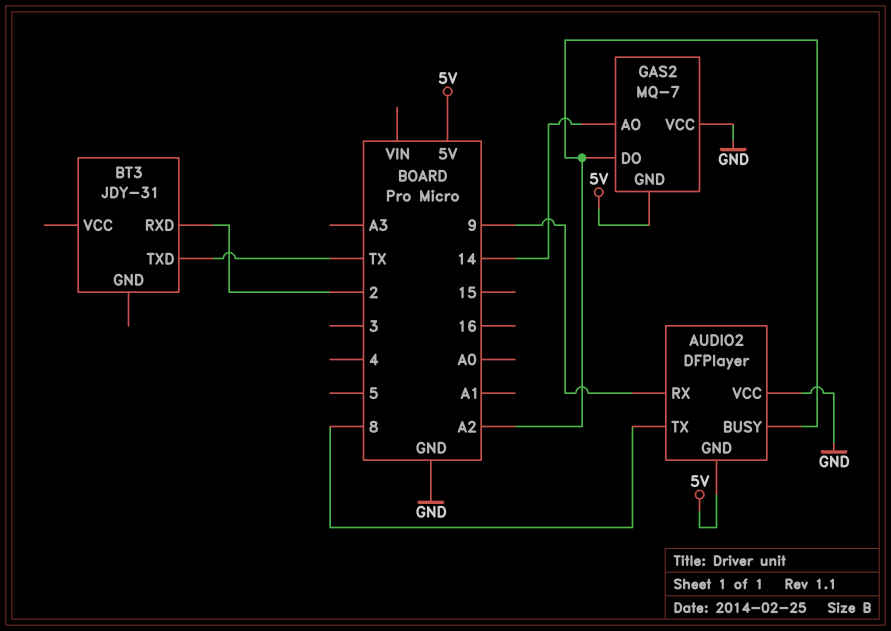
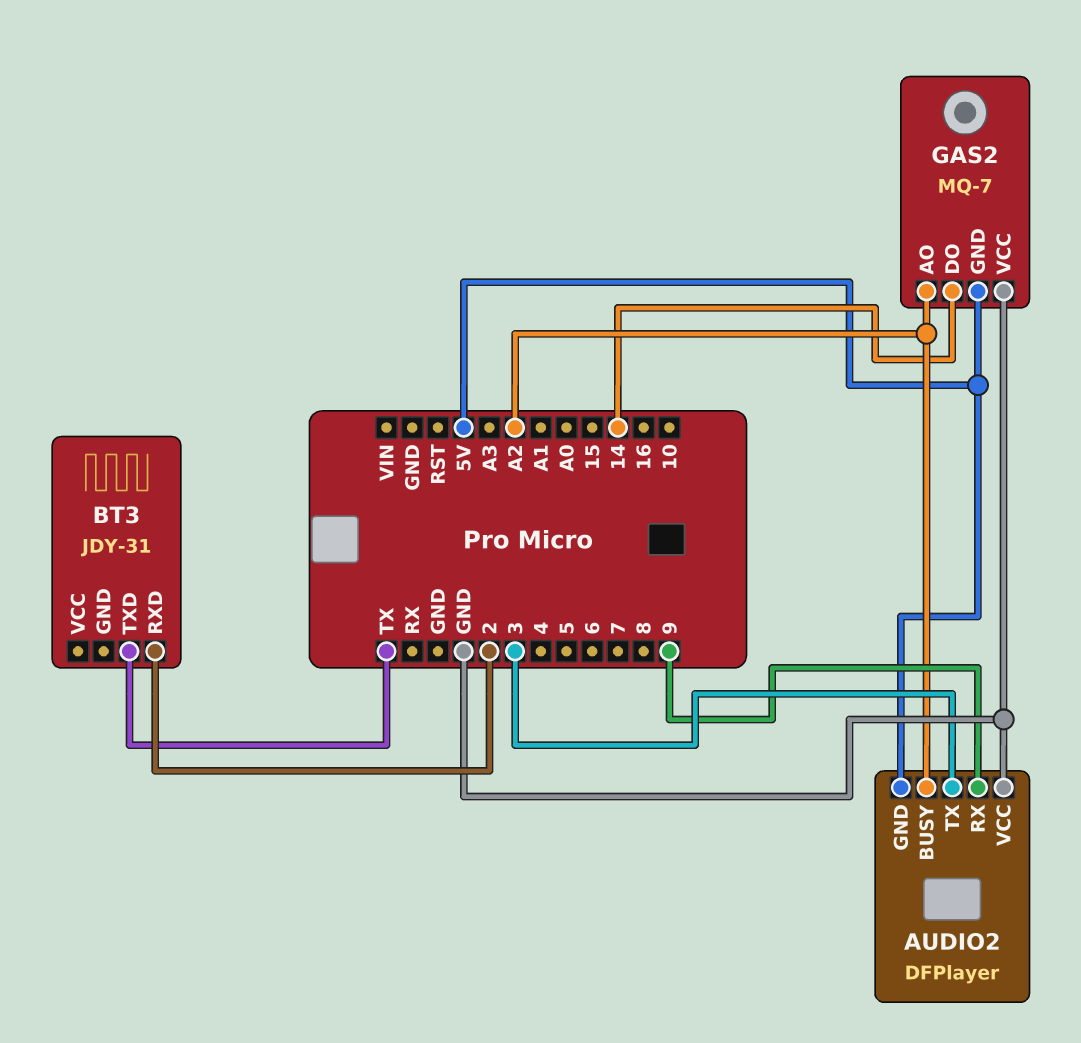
AUDIO2 pin TX: 8 -> 3
GAS2 pin AO: 14 -> A2
GAS2 pin DO: A2 -> 14

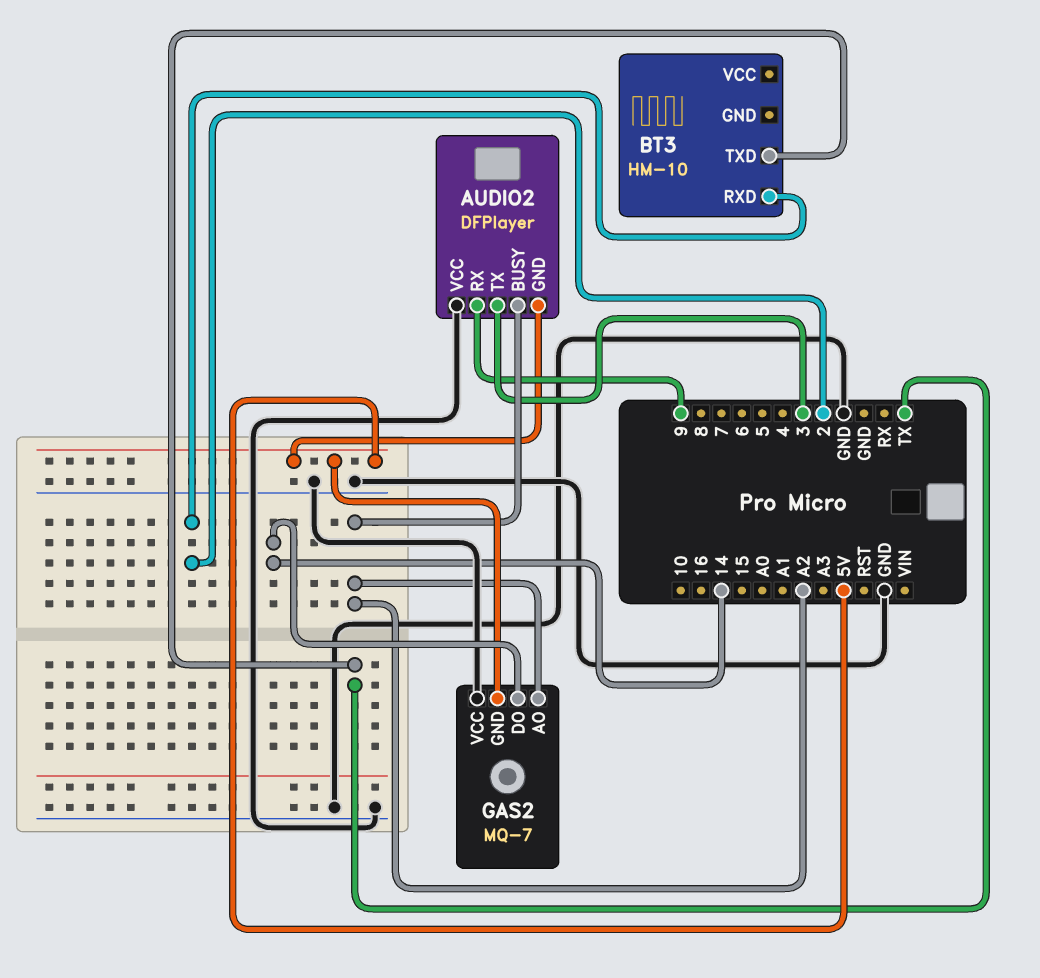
BT3: JDY-31 -> HM-10

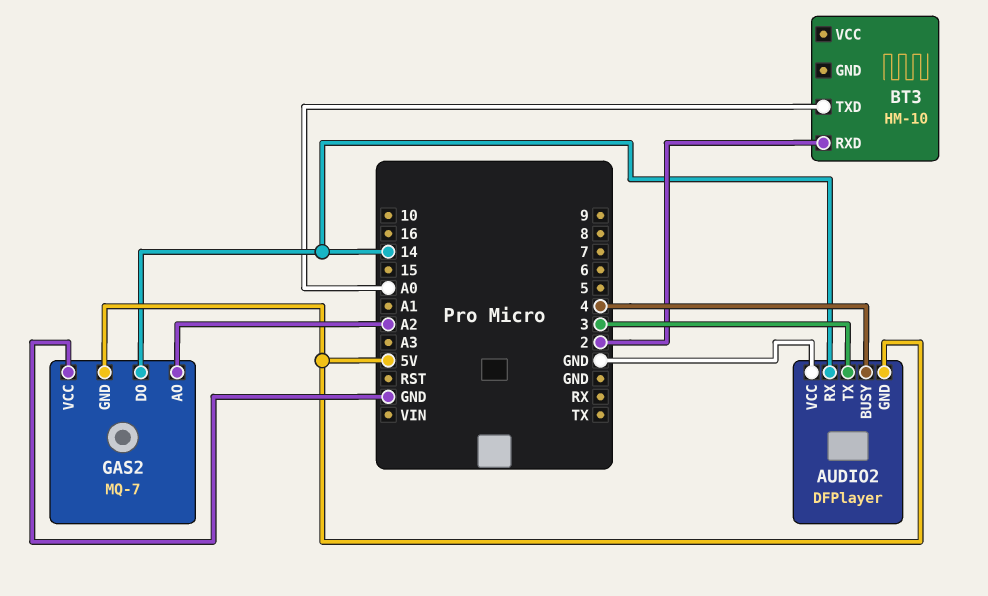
AUDIO2 pin BUSY: A2 -> 4
AUDIO2 pin RX: 9 -> 14
BT3 pin TXD: TX -> A0

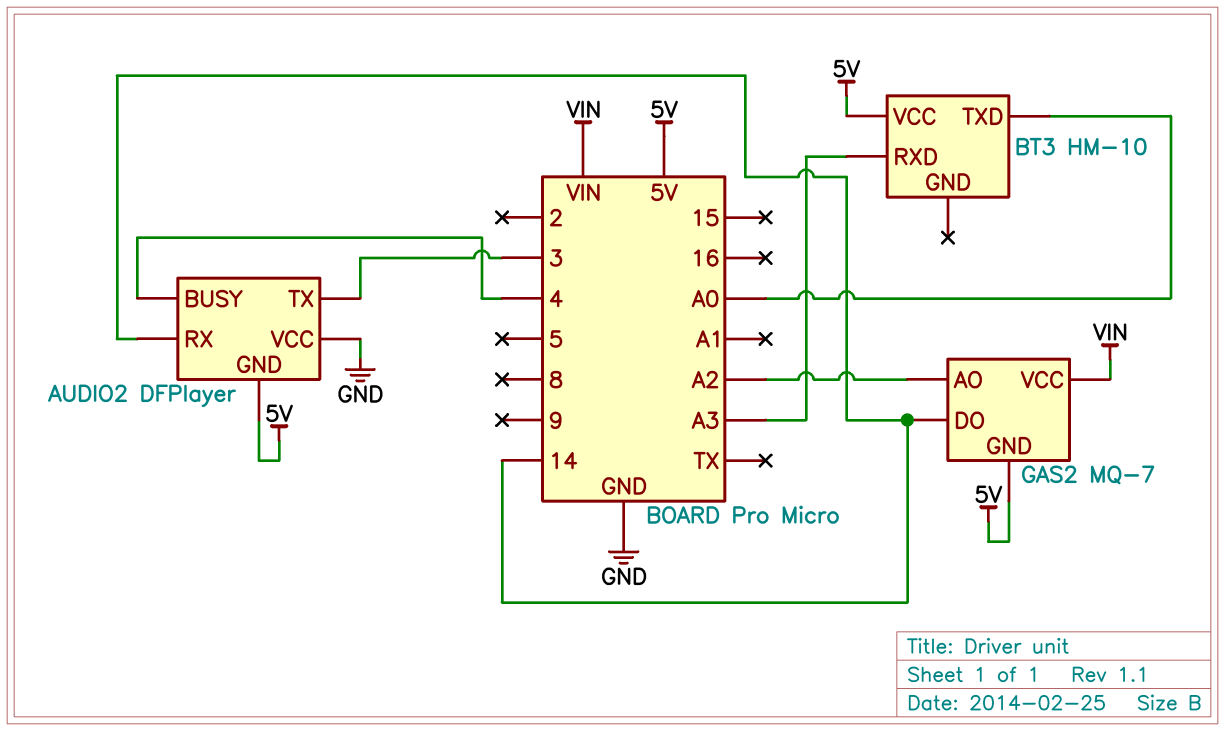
BT3 pin RXD: 2 -> A3
BT3 pin VCC: none -> 5V
GAS2 pin VCC: GND -> VIN

